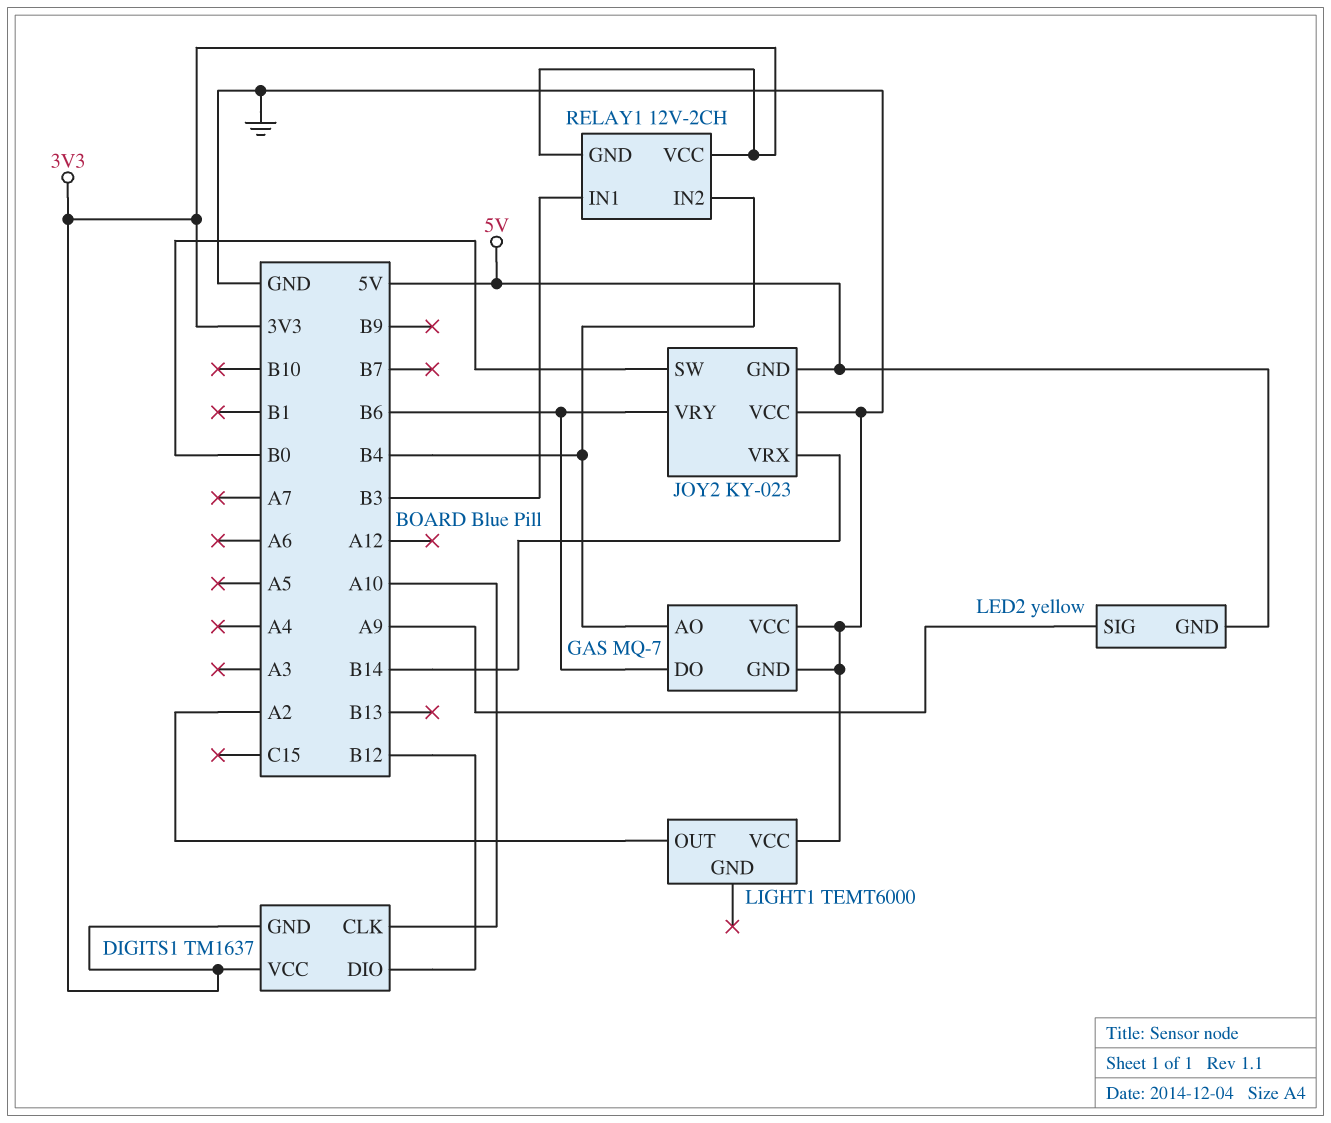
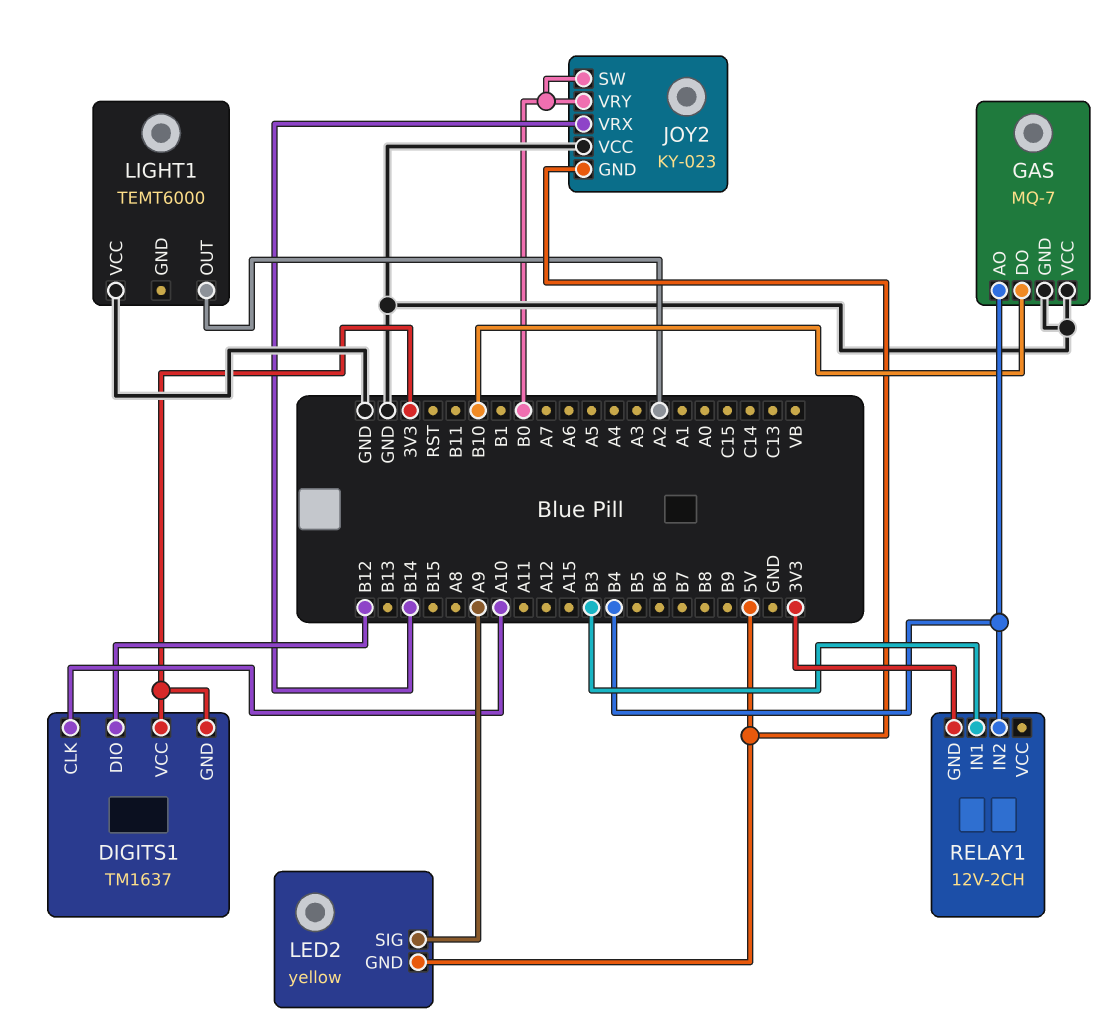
GAS pin DO: B6 -> B10
JOY2 pin VRY: B6 -> B0
RELAY1 pin VCC: 3V3 -> none

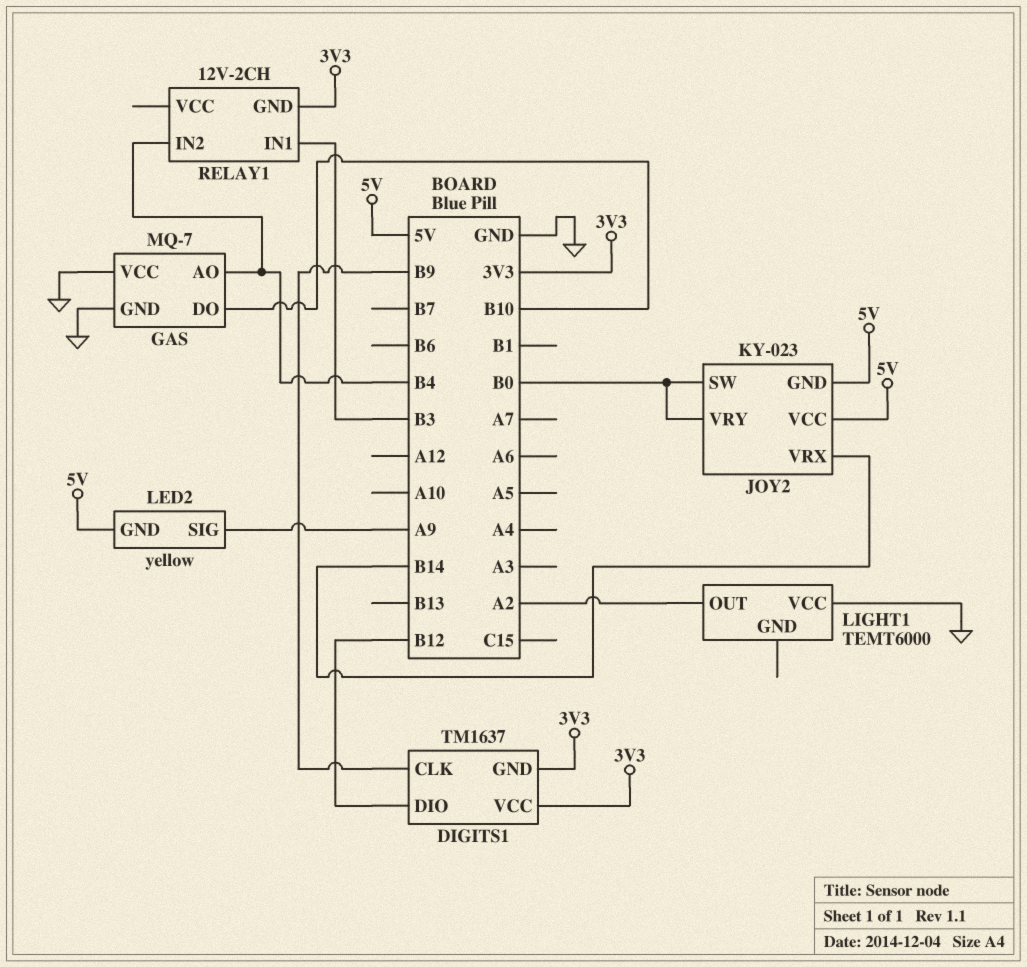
DIGITS1 pin CLK: A10 -> B9
JOY2 pin VCC: GND -> 5V

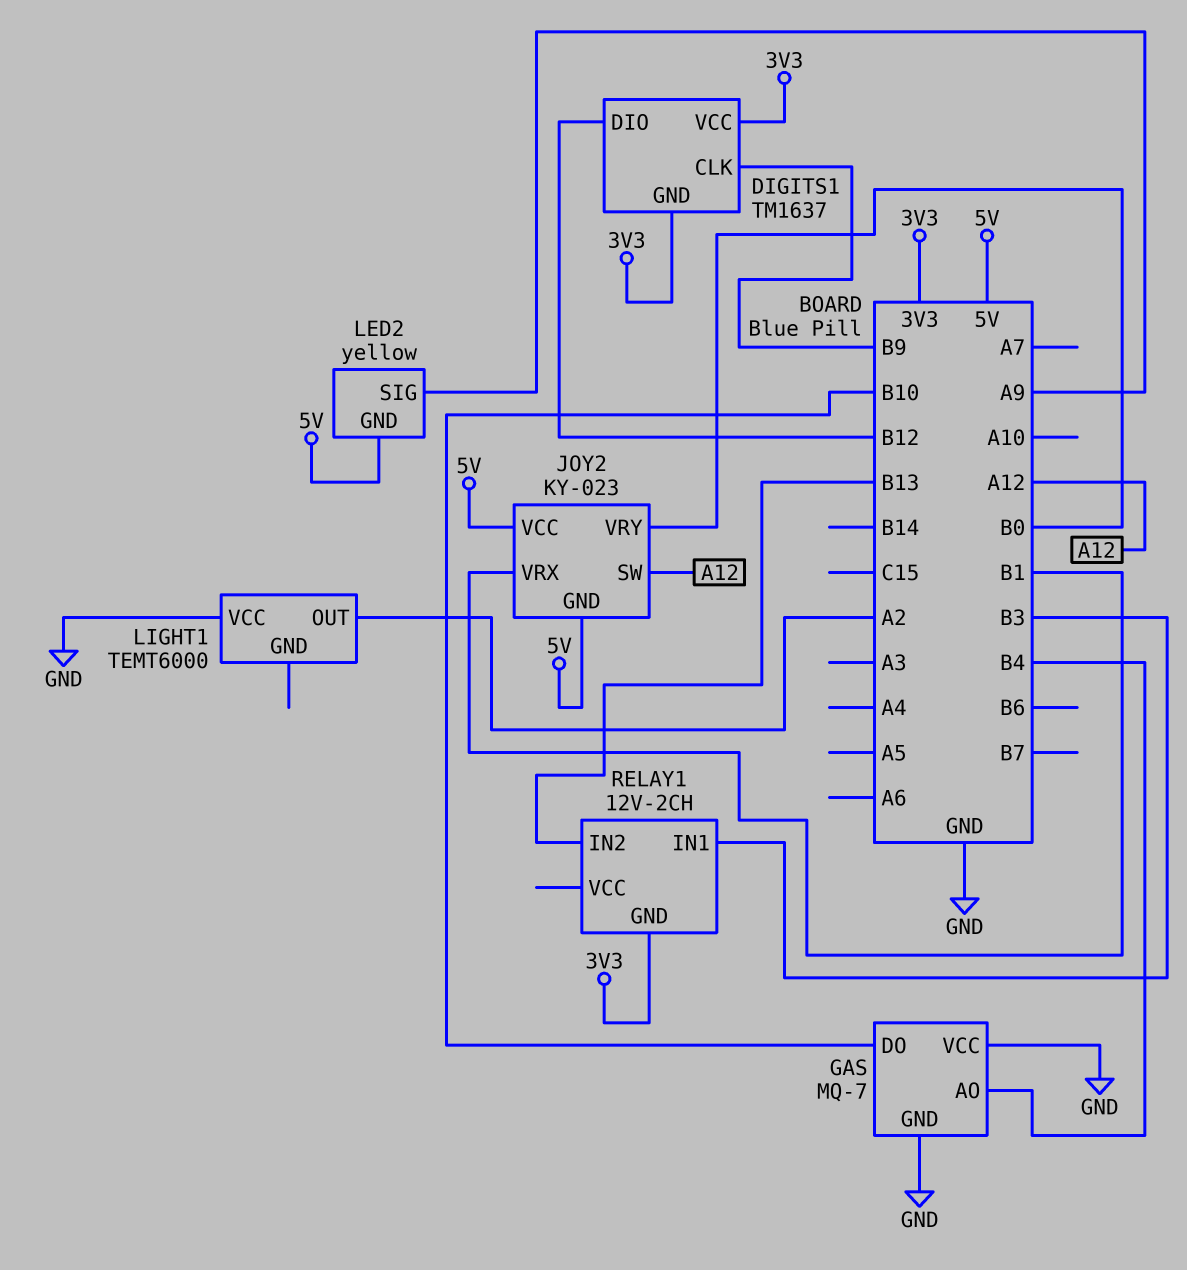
JOY2 pin SW: B0 -> A12
JOY2 pin VRX: B14 -> B1
RELAY1 pin IN2: B4 -> B13

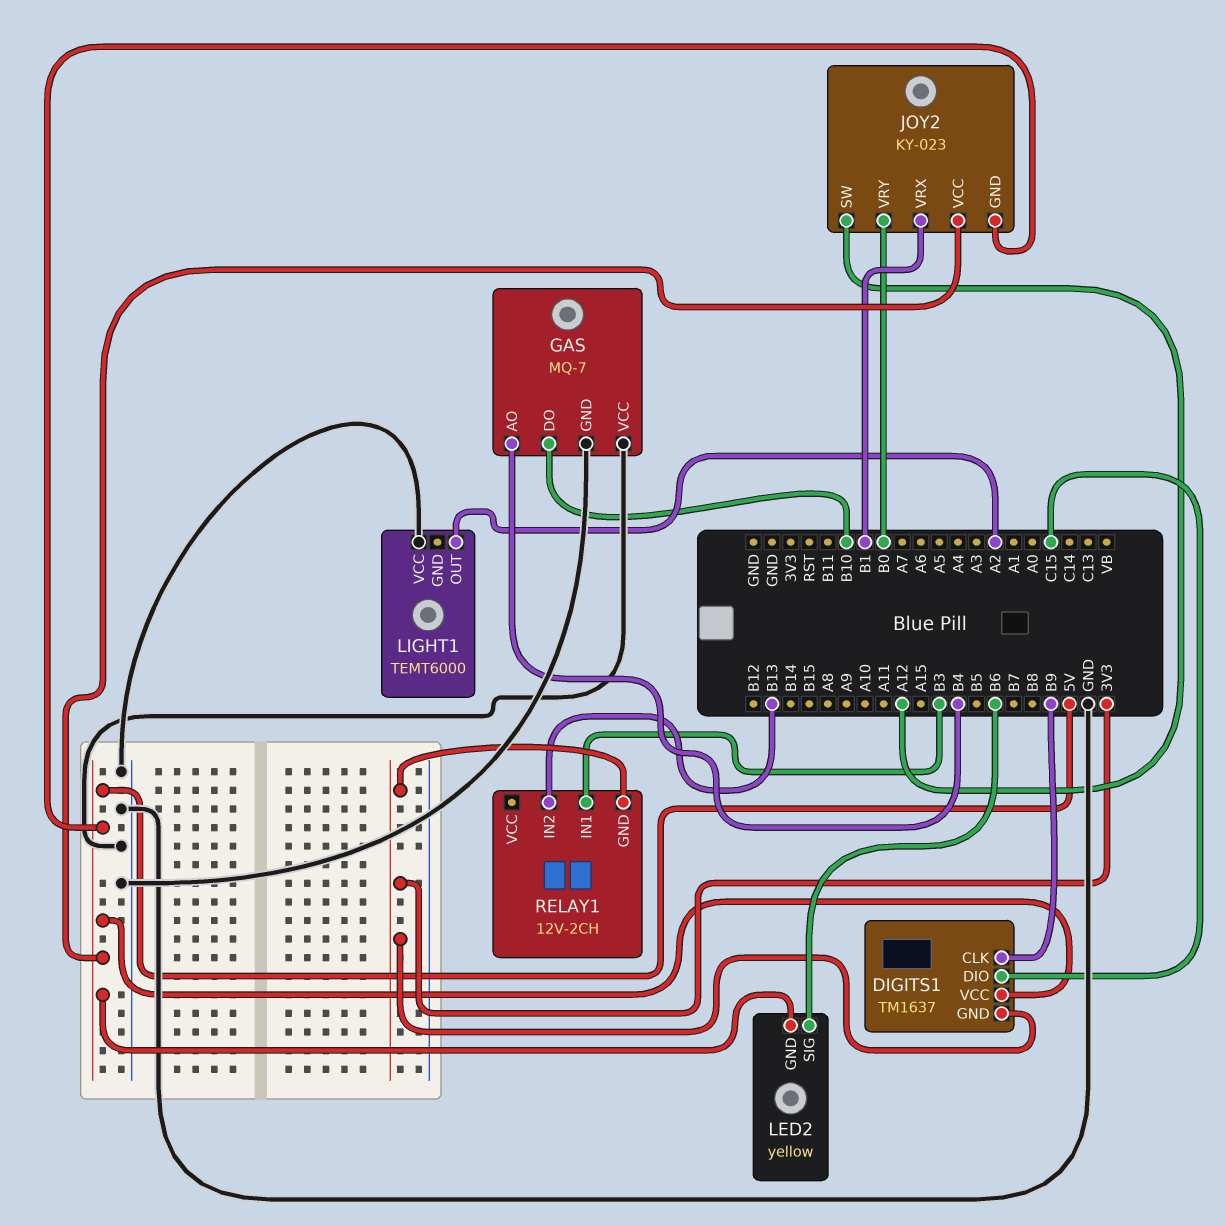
DIGITS1 pin DIO: B12 -> C15
DIGITS1 pin VCC: 3V3 -> 5V
LED2 pin SIG: A9 -> B6

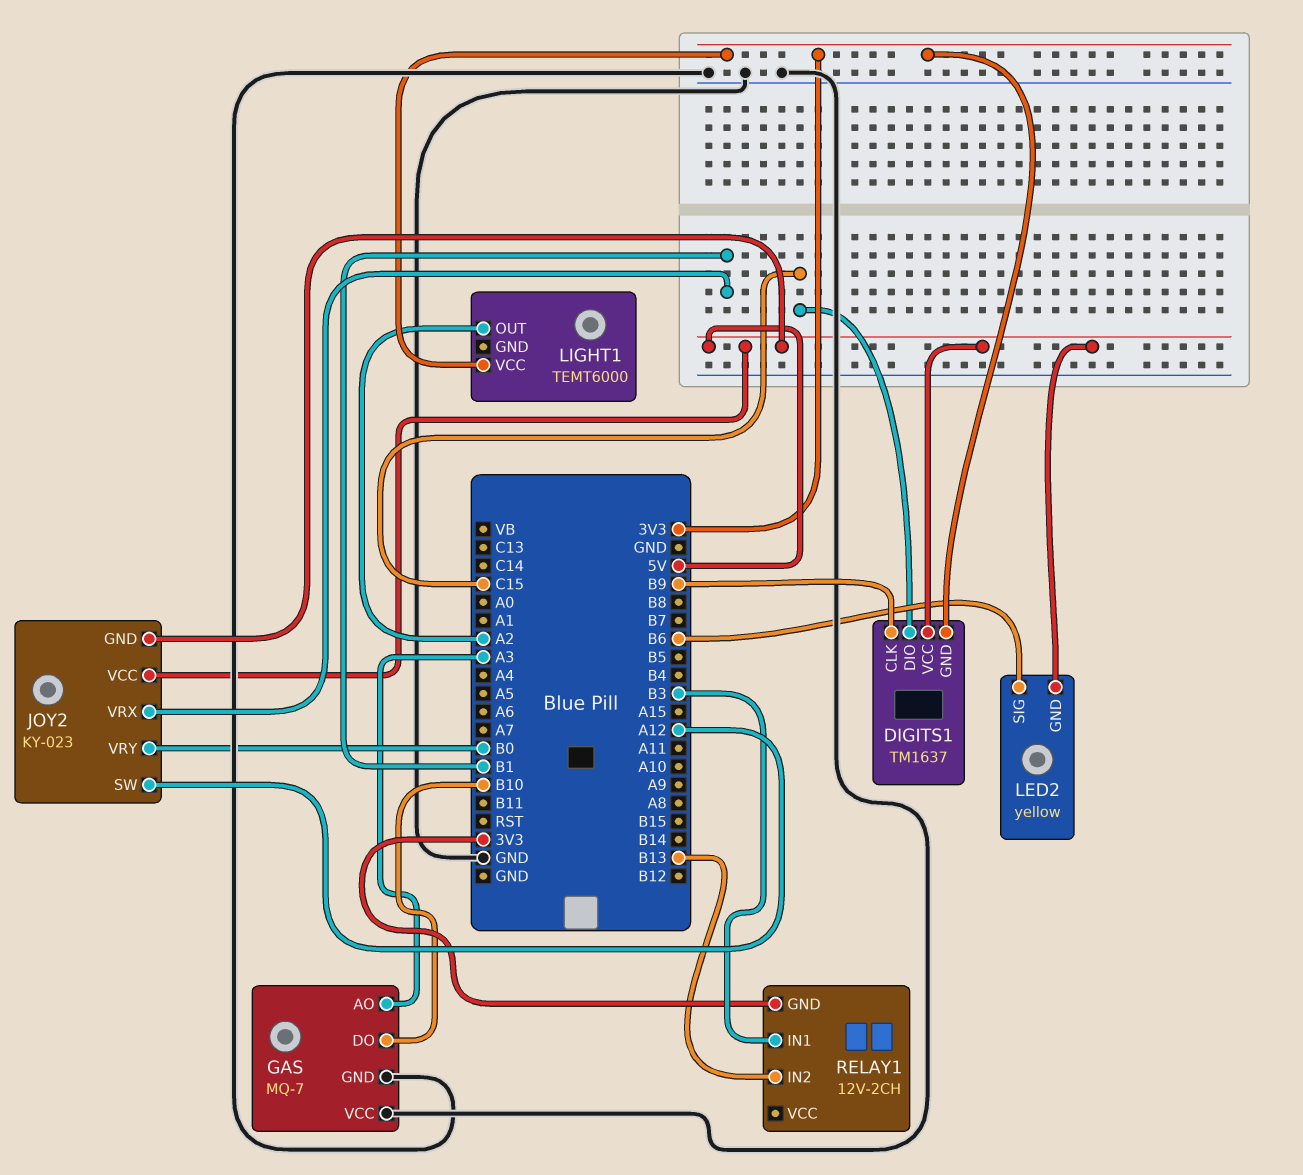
GAS pin AO: B4 -> A3
LIGHT1 pin VCC: GND -> 3V3

